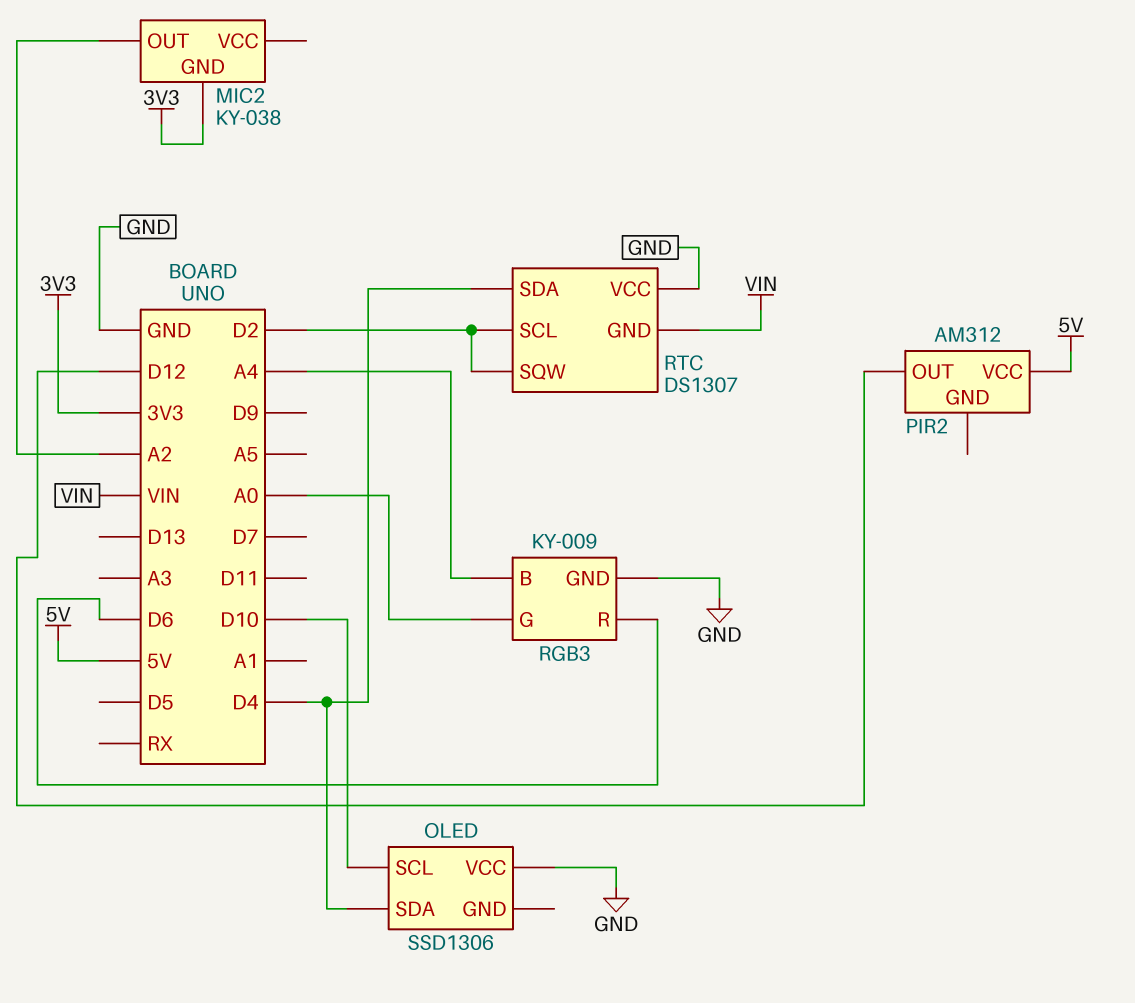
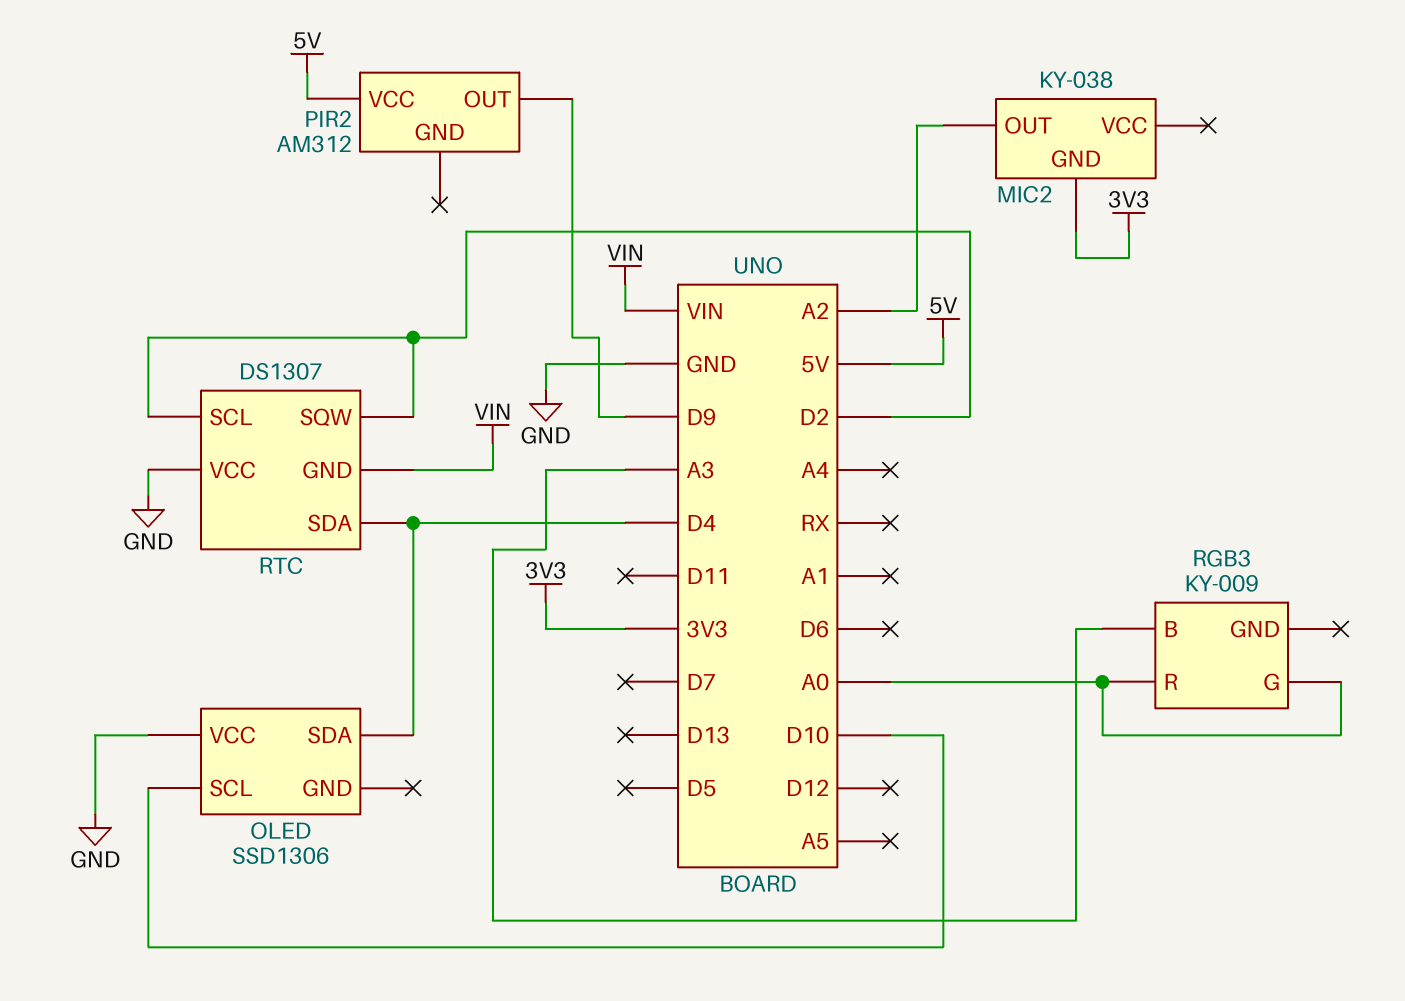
PIR2 pin OUT: D12 -> D9
RGB3 pin B: A4 -> A3
RGB3 pin GND: GND -> none
RGB3 pin R: D6 -> A0

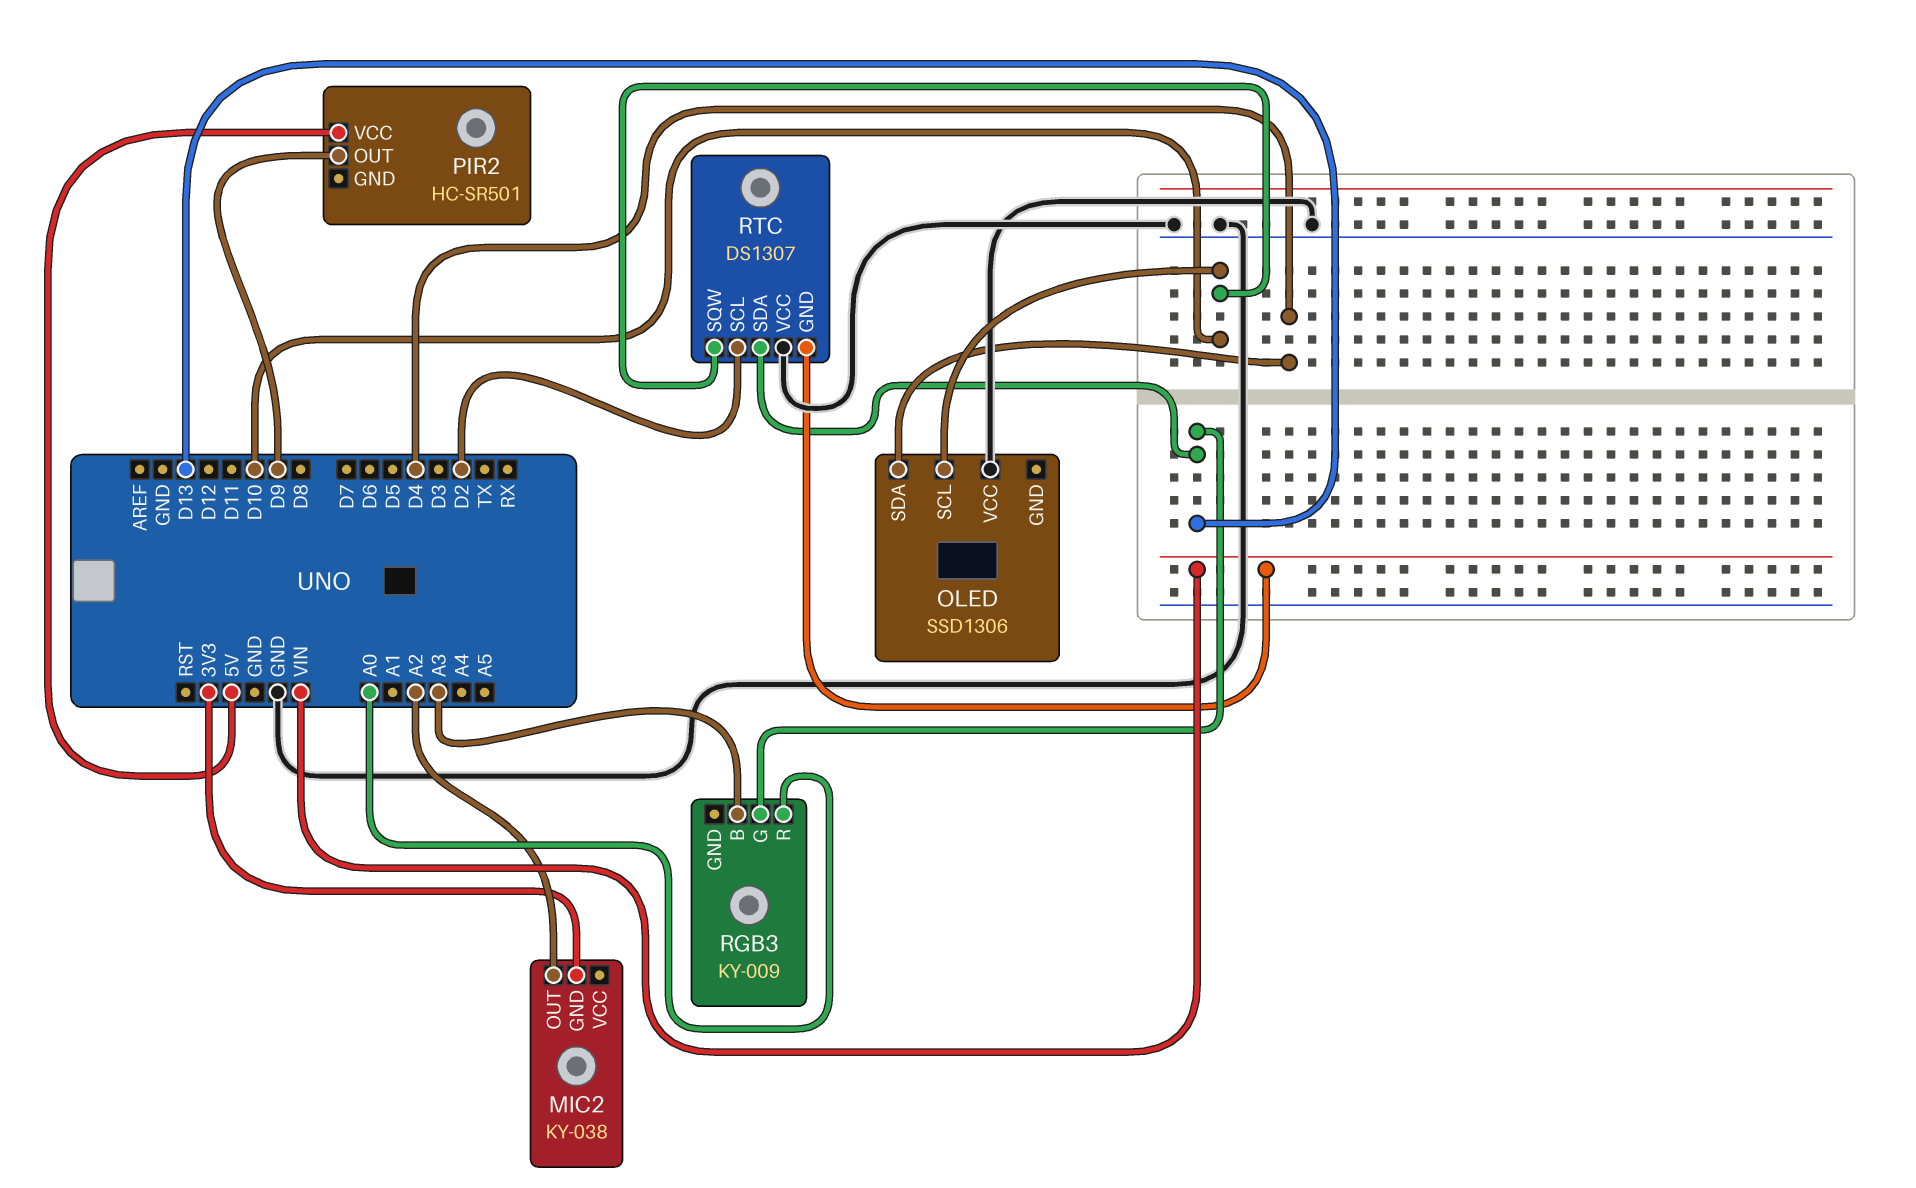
PIR2: AM312 -> HC-SR501
RGB3 pin G: A0 -> D13
RTC pin SDA: D4 -> D13
RTC pin SQW: D2 -> D10

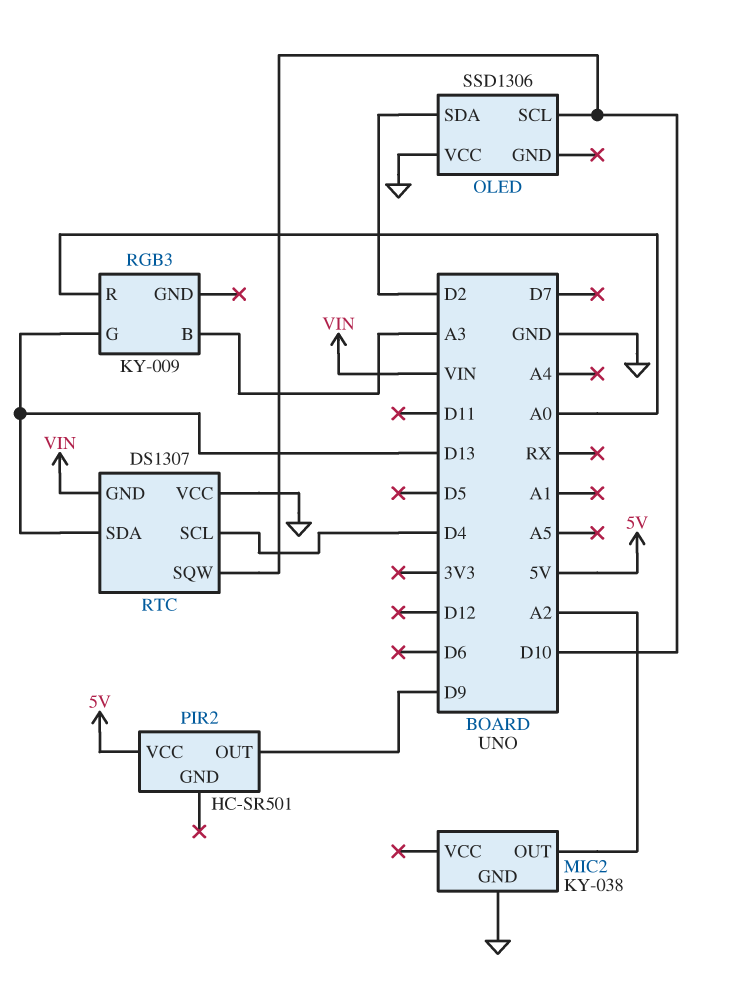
MIC2 pin GND: 3V3 -> GND
OLED pin SDA: D4 -> D2
RTC pin SCL: D2 -> D4

